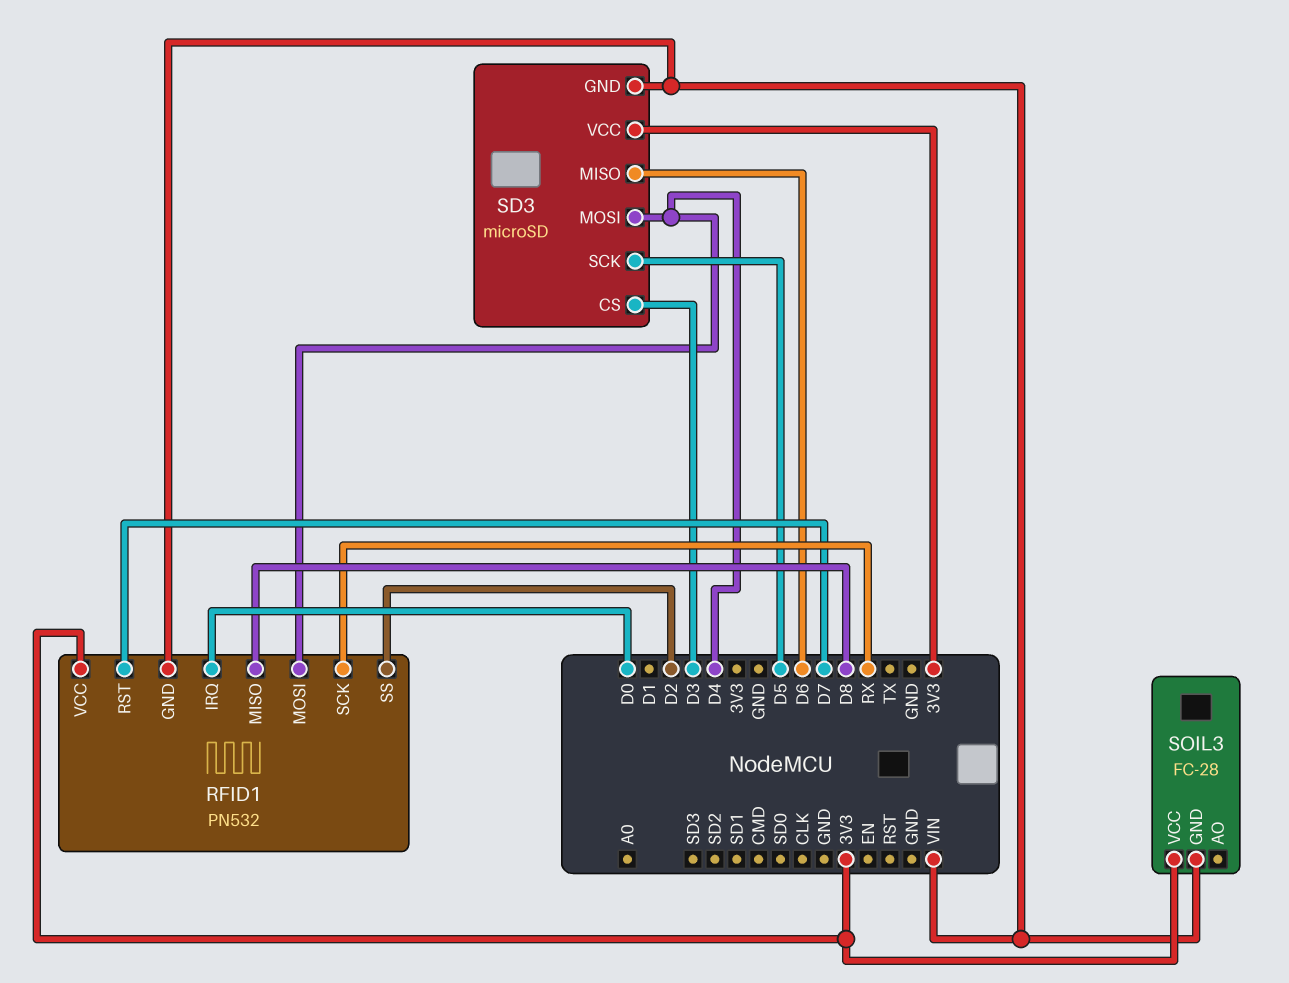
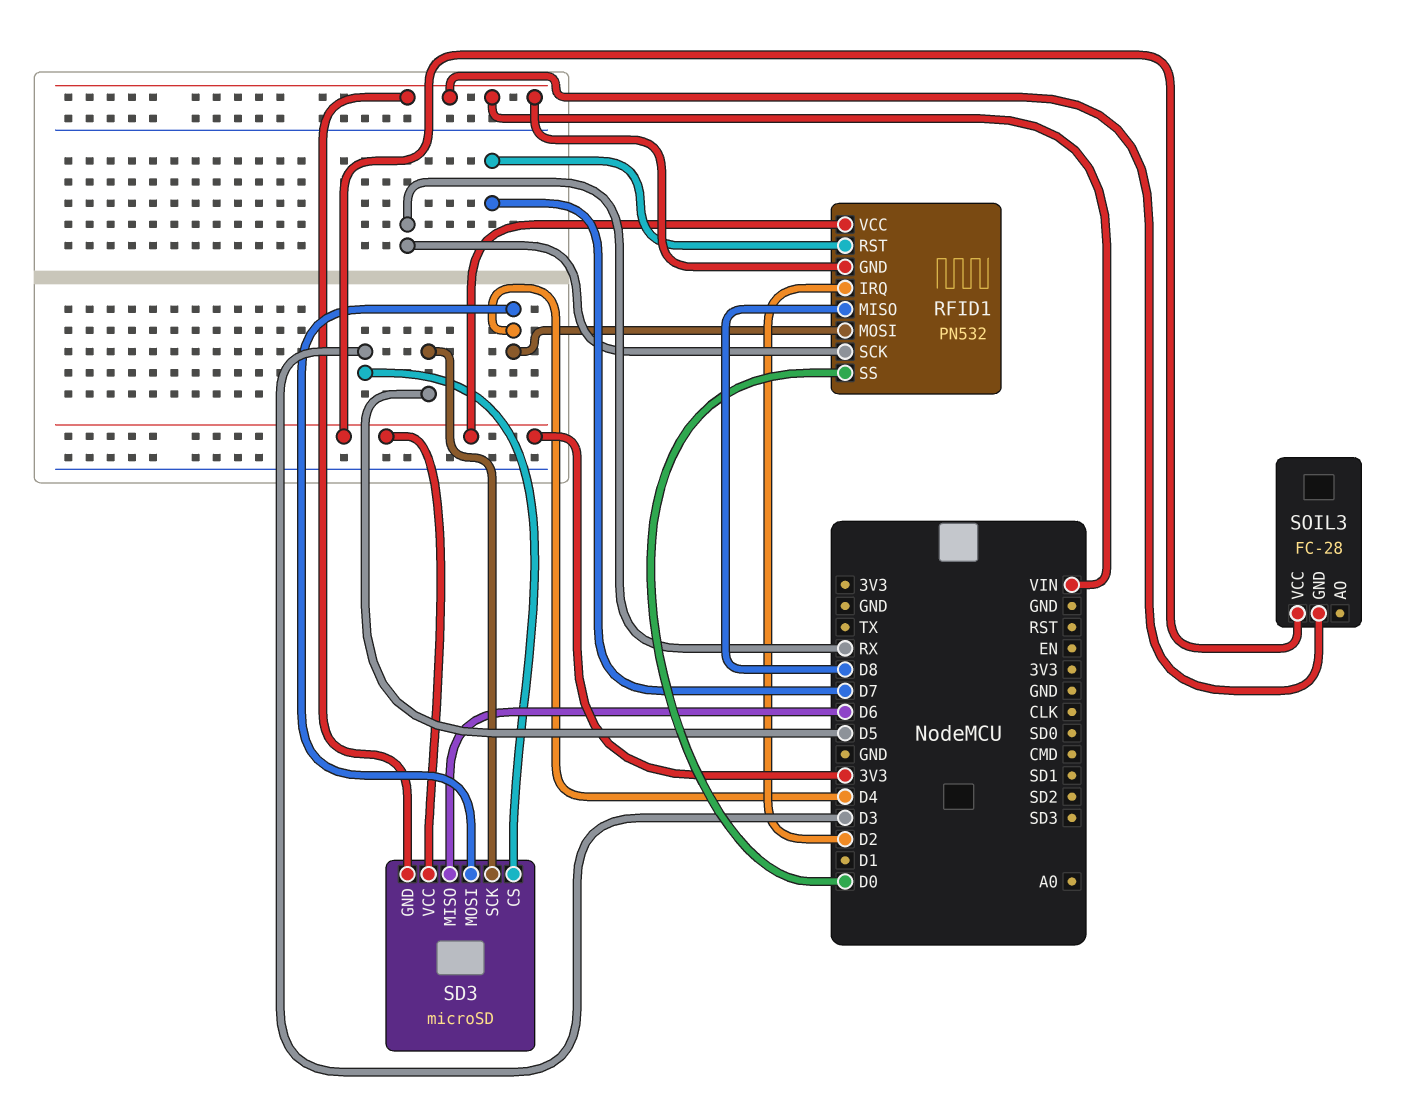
RFID1 pin IRQ: D0 -> D2
RFID1 pin SS: D2 -> D0

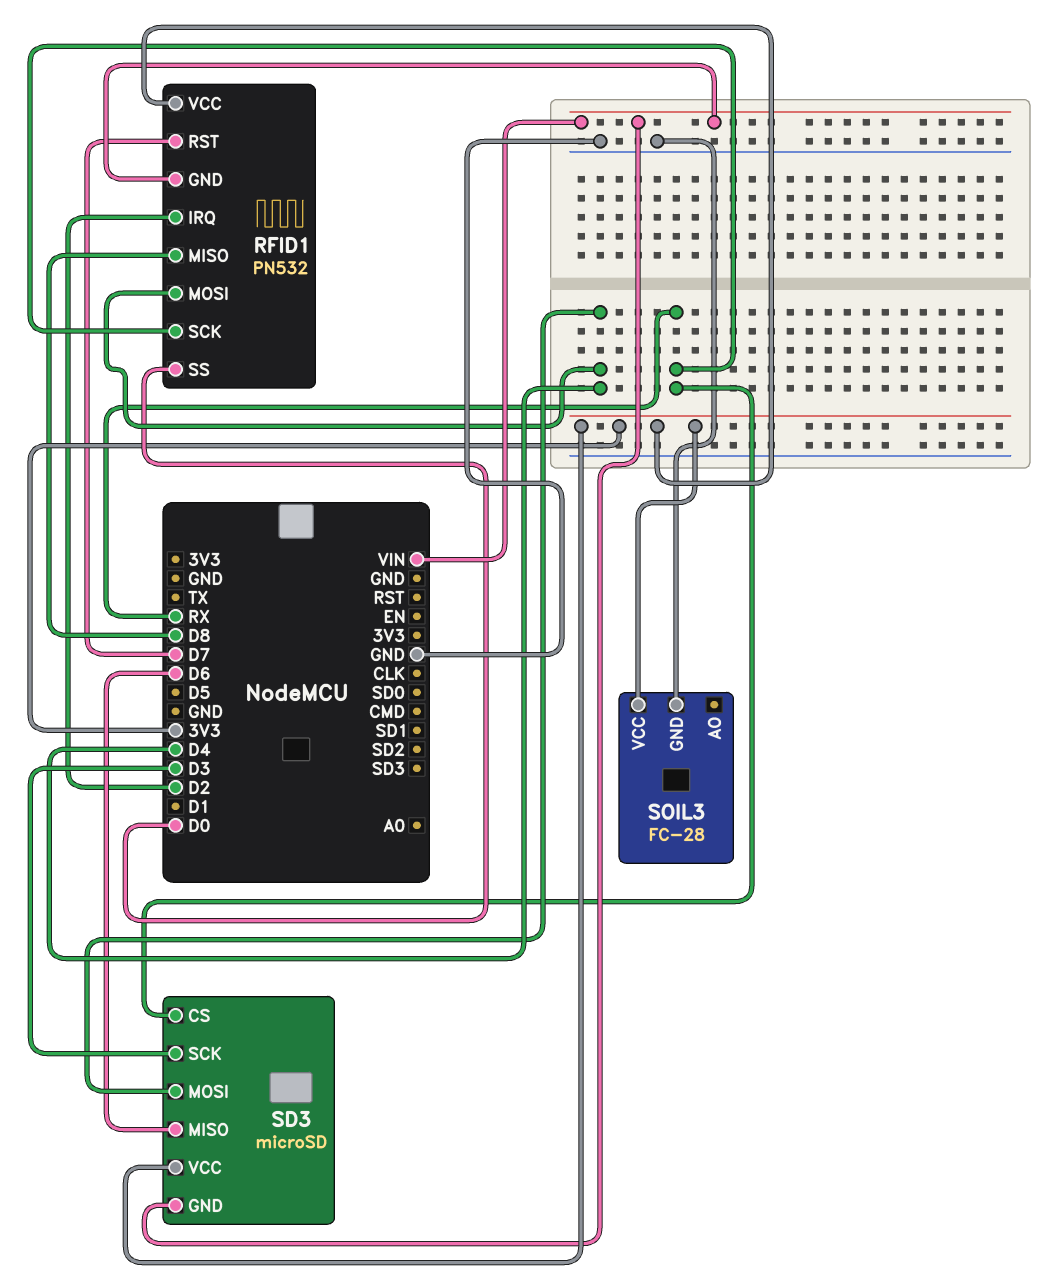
SD3 pin CS: D3 -> RX
SD3 pin SCK: D5 -> D3
SOIL3 pin GND: VIN -> GND

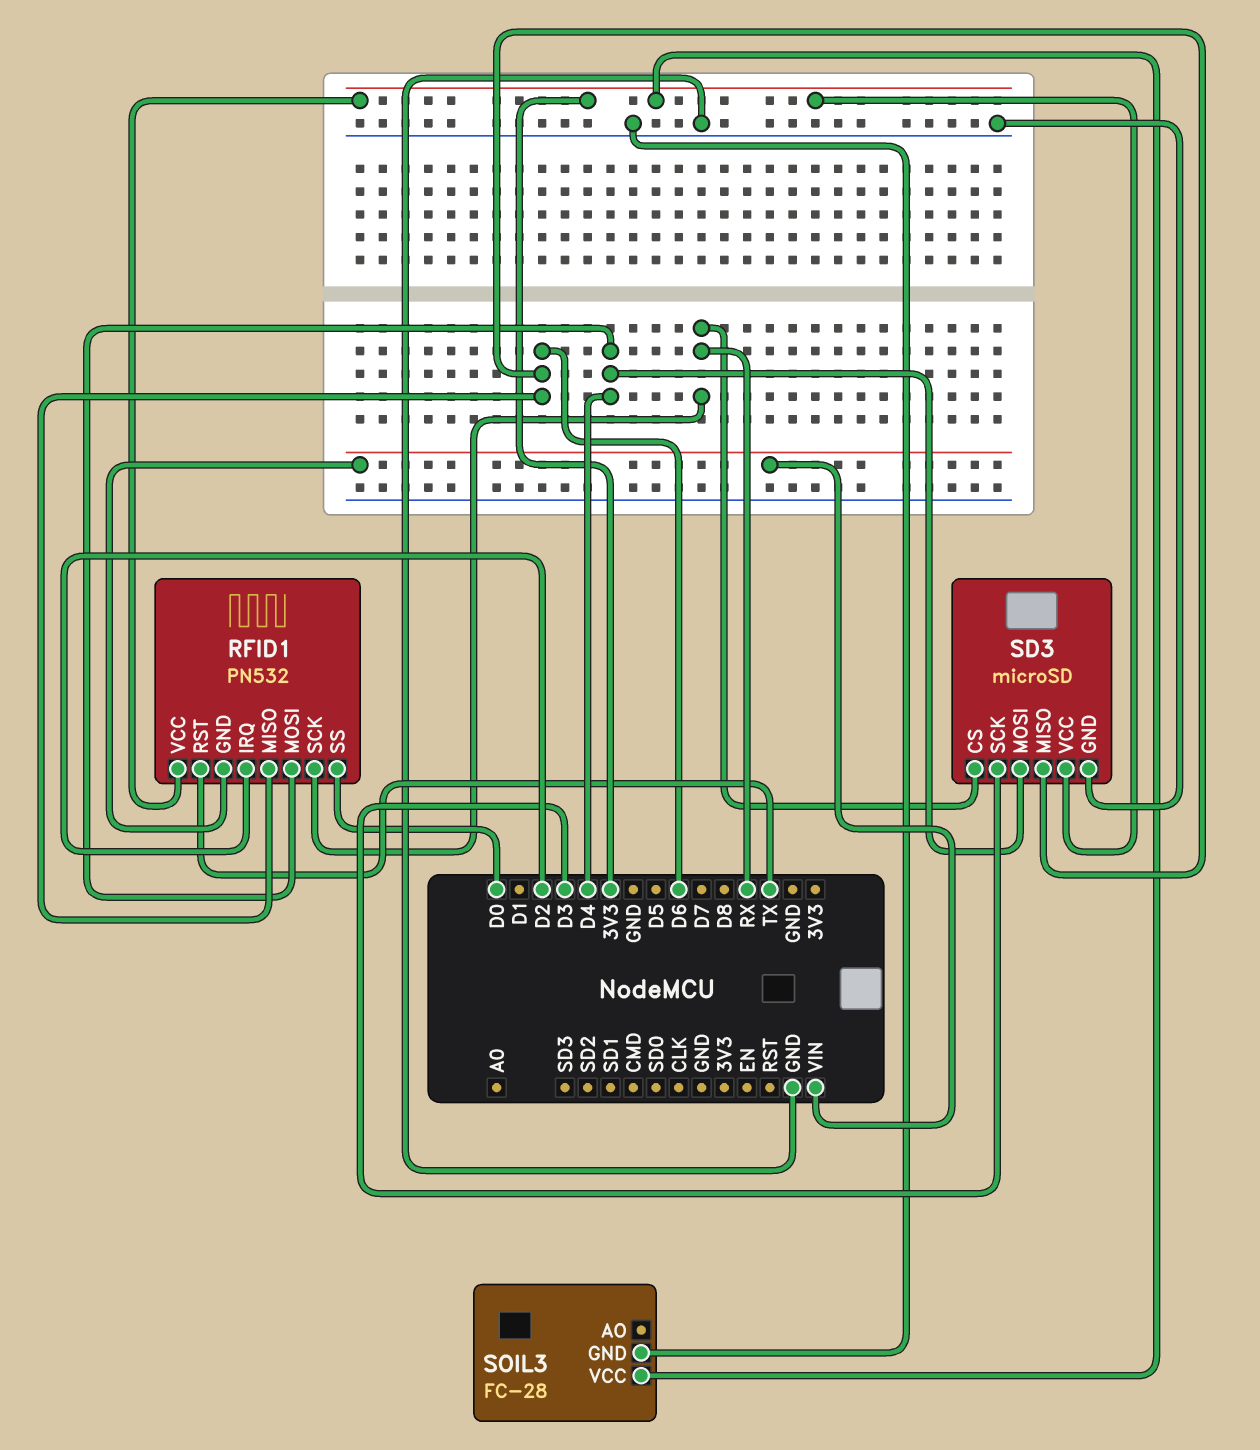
RFID1 pin MISO: D8 -> D6
RFID1 pin RST: D7 -> TX
SD3 pin GND: VIN -> GND

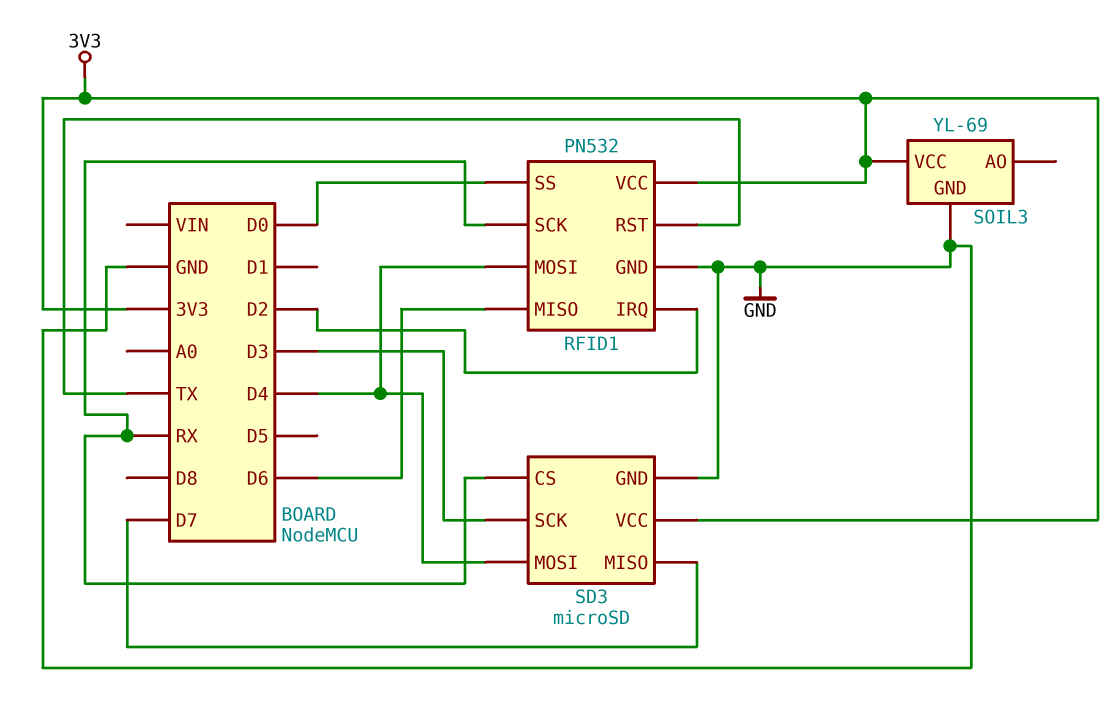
RFID1 pin GND: VIN -> GND
SD3 pin MISO: D6 -> D7
SOIL3: FC-28 -> YL-69

